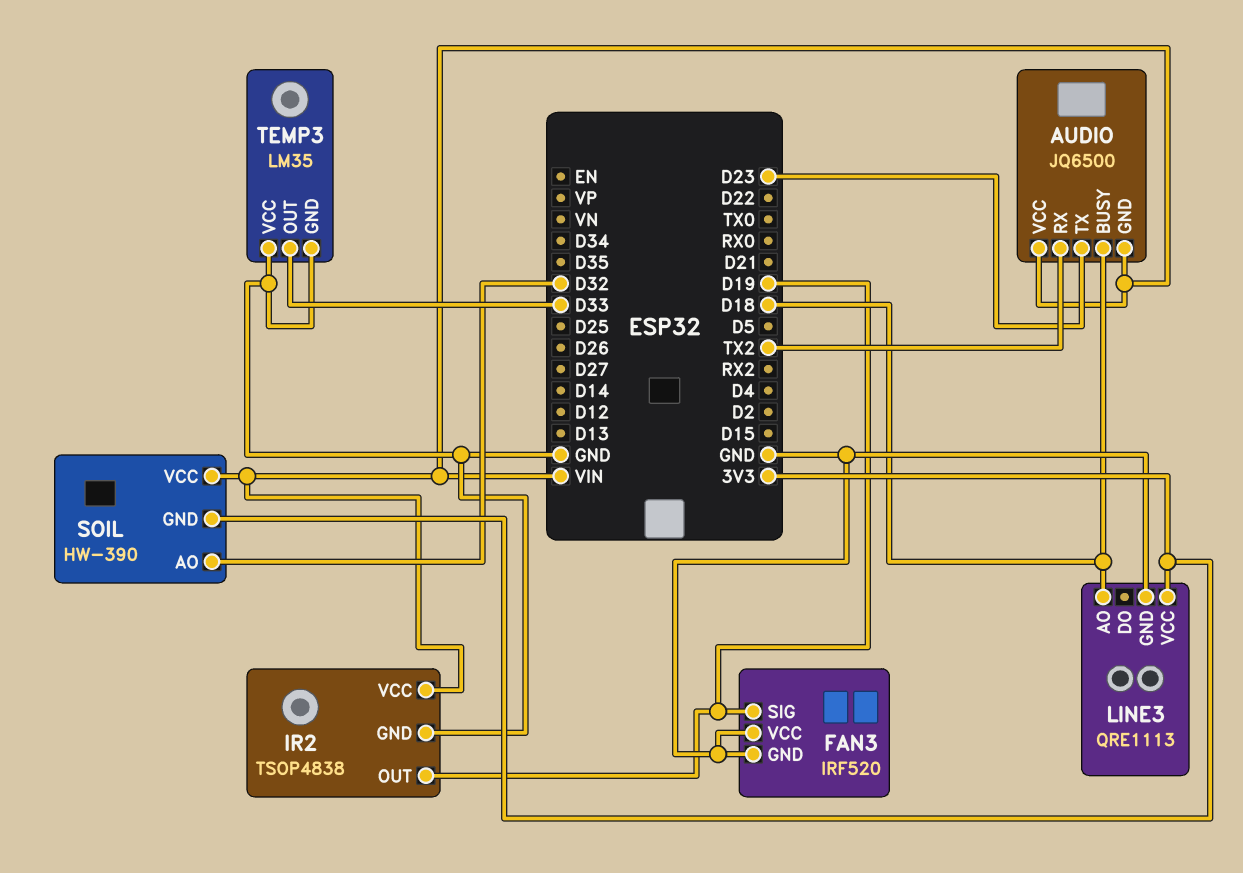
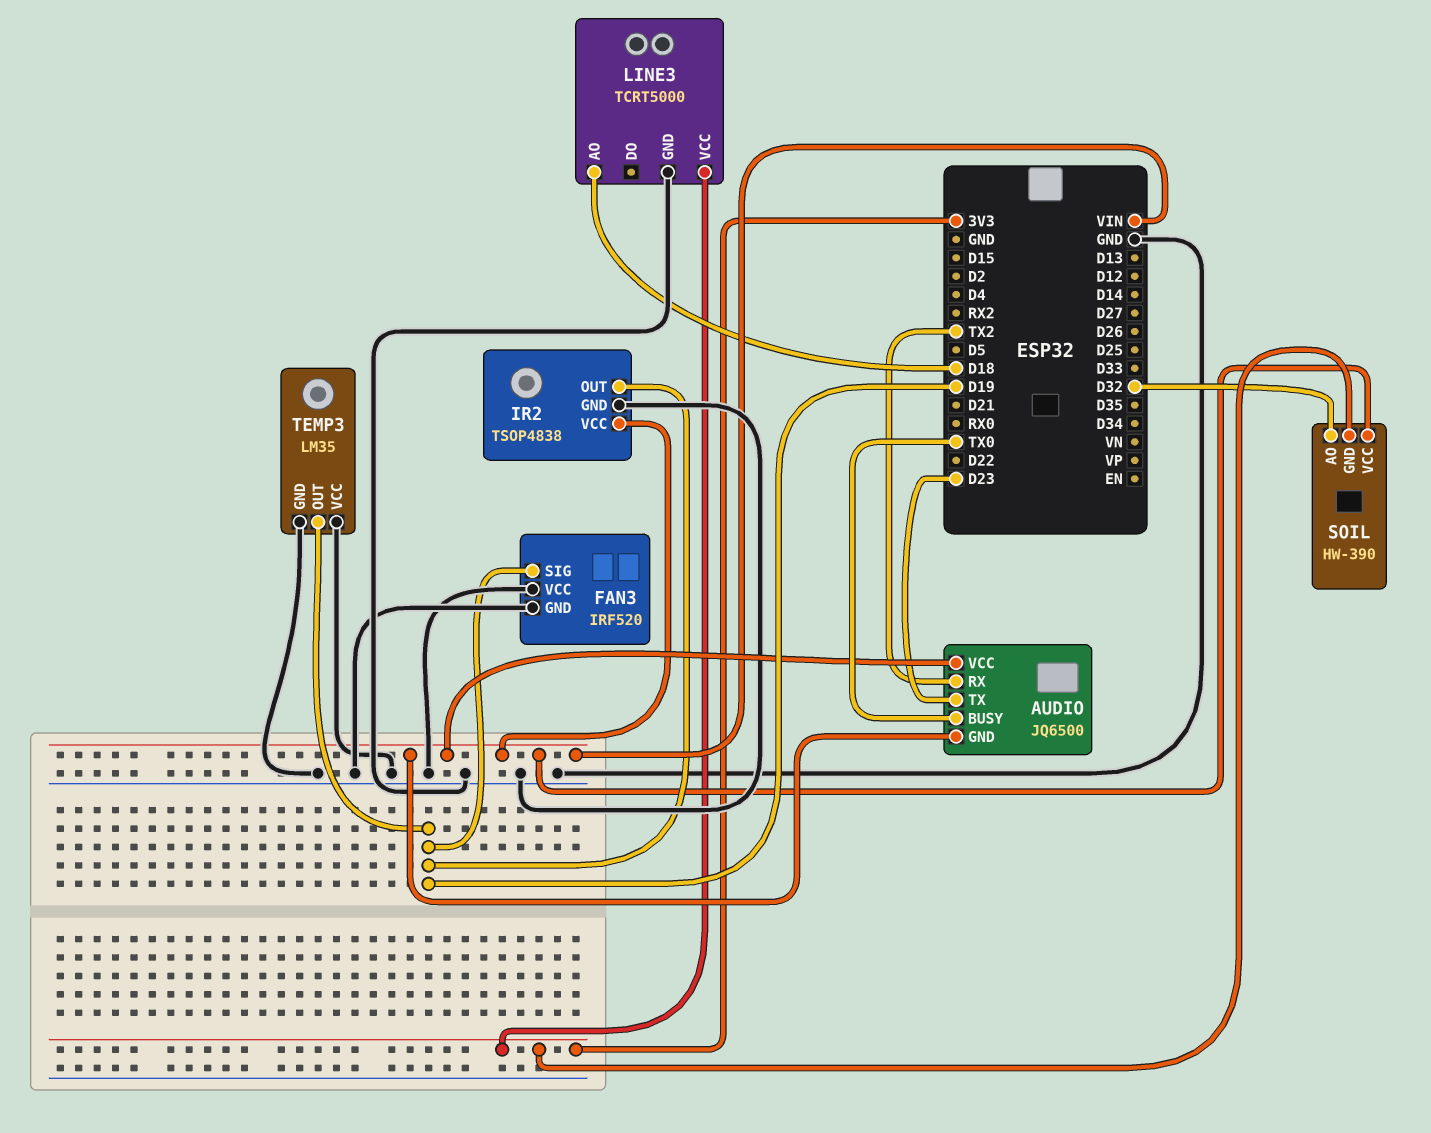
AUDIO pin BUSY: D18 -> TX0
LINE3: QRE1113 -> TCRT5000
TEMP3 pin OUT: D33 -> D19

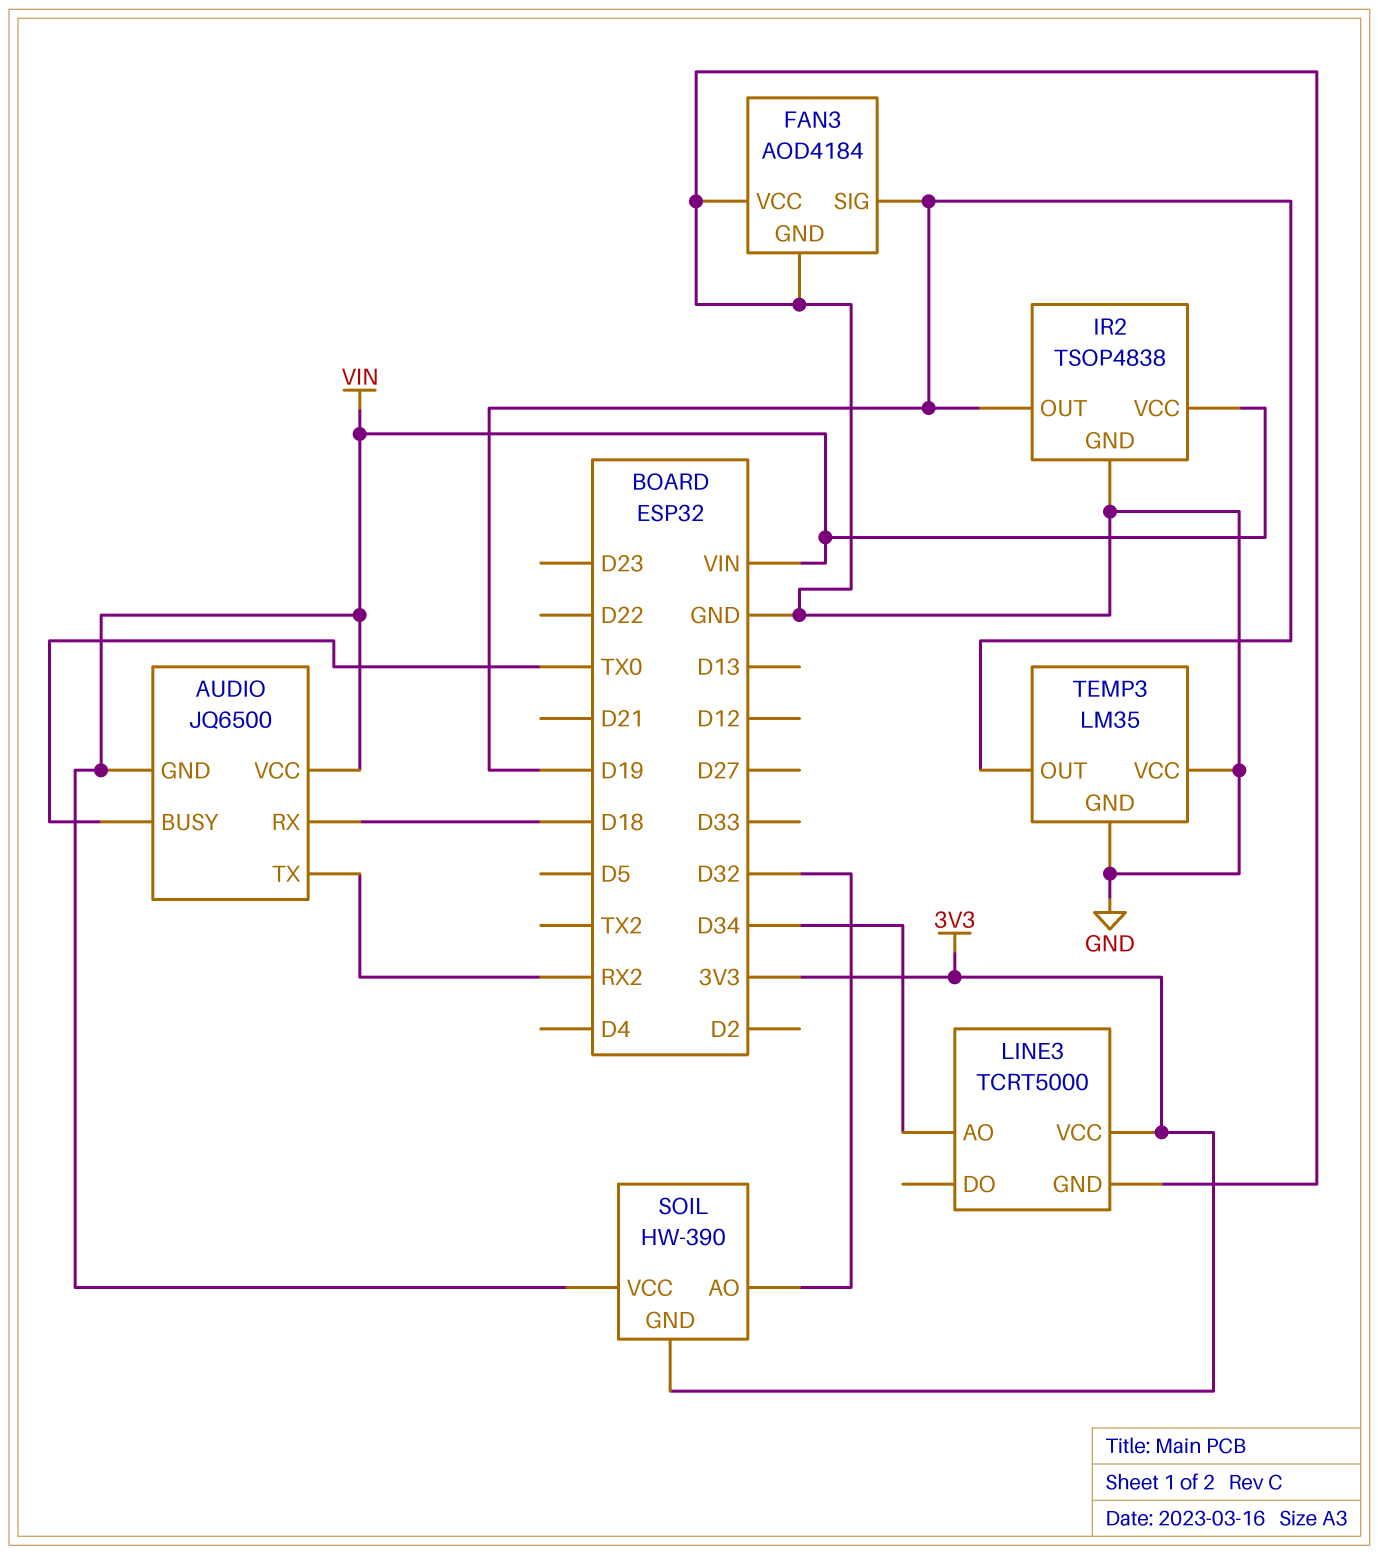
AUDIO pin RX: TX2 -> D18
AUDIO pin TX: D23 -> RX2
FAN3: IRF520 -> AOD4184
LINE3 pin AO: D18 -> D34

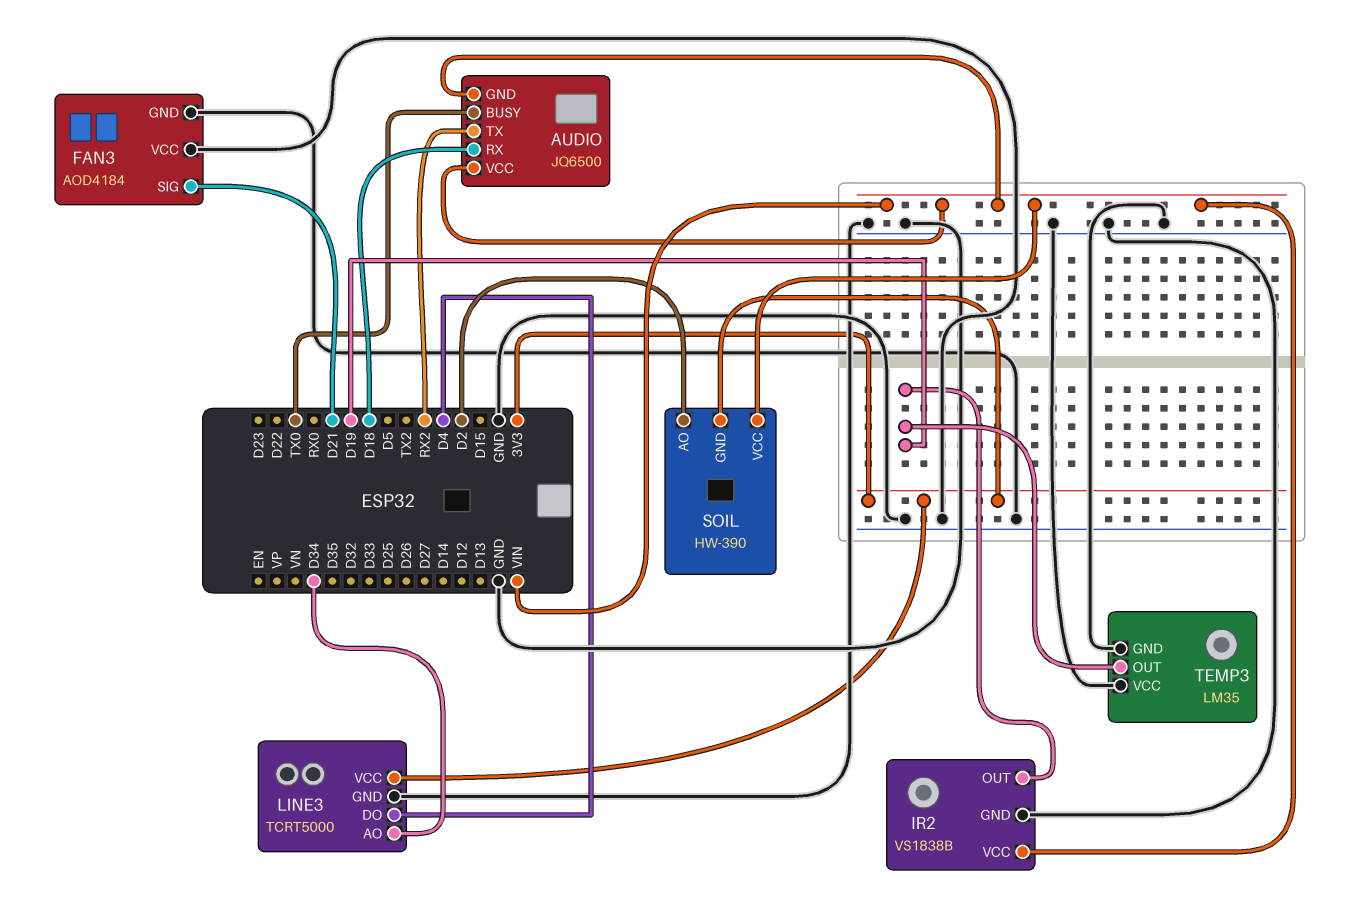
FAN3 pin SIG: D19 -> D21
IR2: TSOP4838 -> VS1838B
LINE3 pin DO: none -> D4
SOIL pin AO: D32 -> D2

